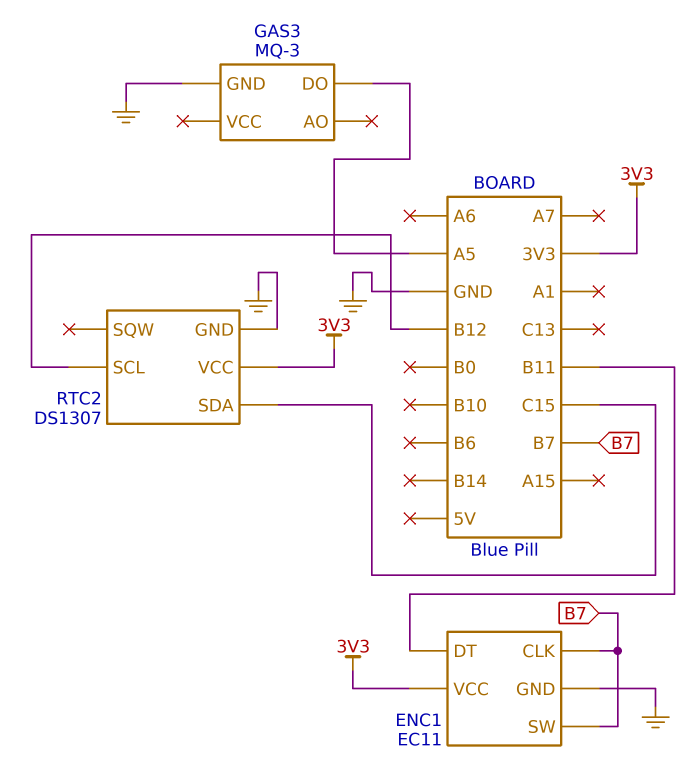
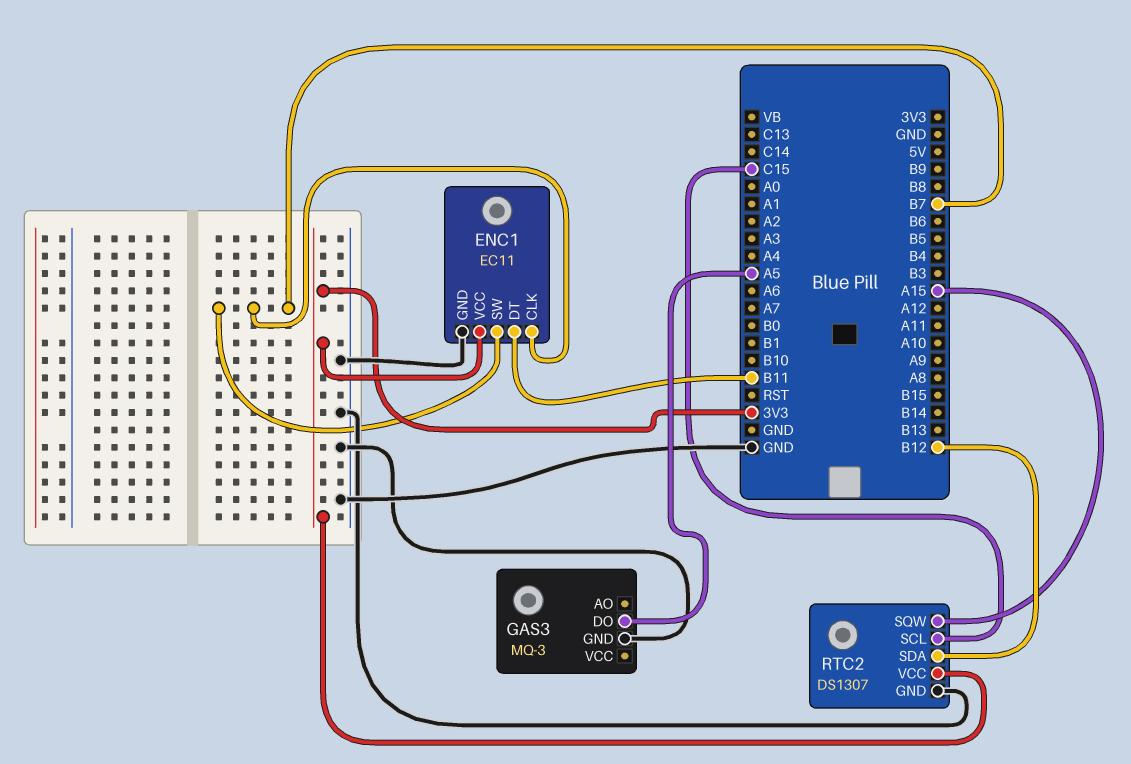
RTC2 pin SCL: B12 -> C15
RTC2 pin SDA: C15 -> B12
RTC2 pin SQW: none -> A15

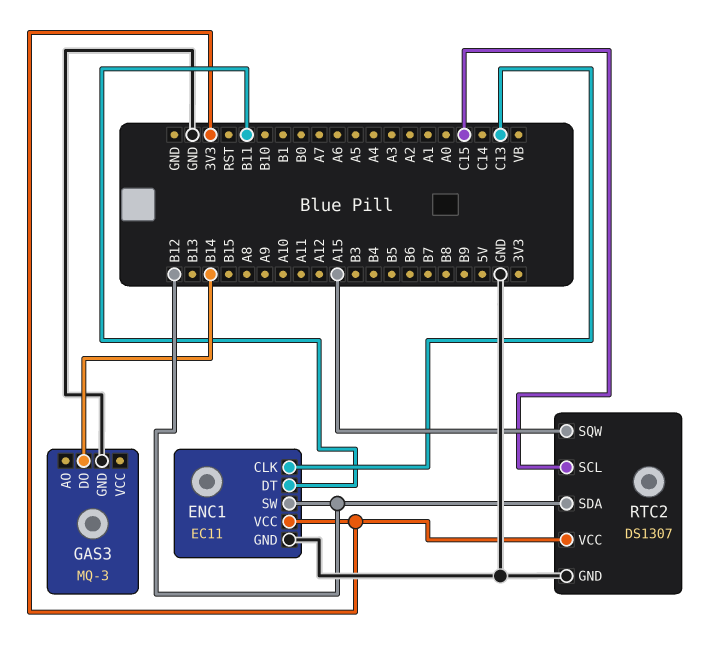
ENC1 pin CLK: B7 -> C13
ENC1 pin SW: B7 -> B12
GAS3 pin DO: A5 -> B14

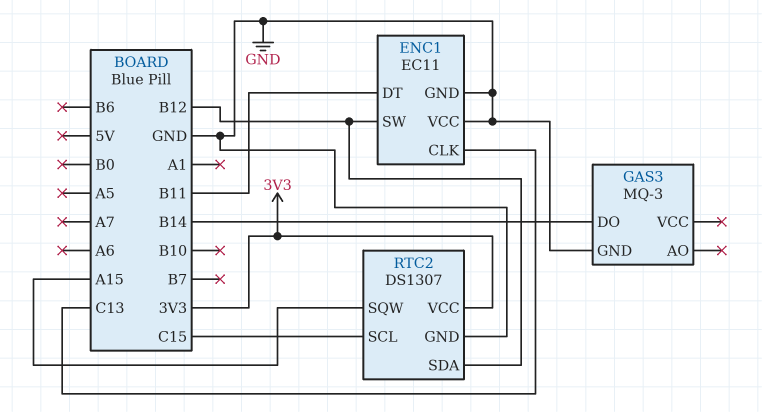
ENC1 pin VCC: 3V3 -> GND

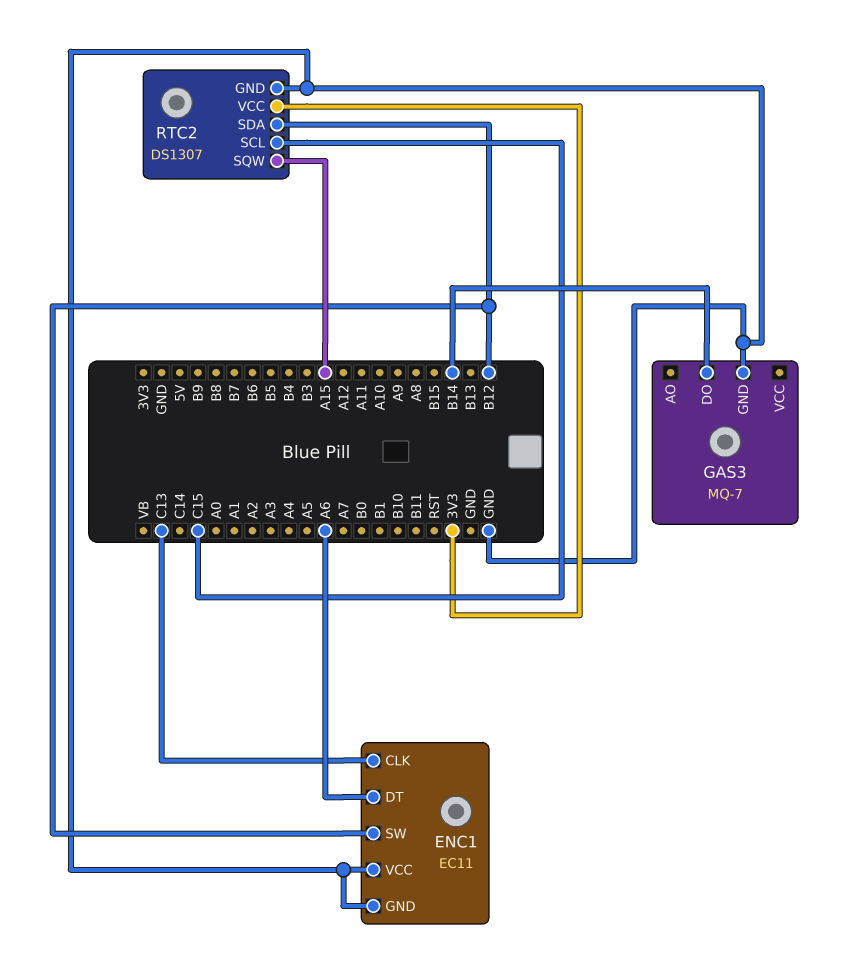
ENC1 pin DT: B11 -> A6
GAS3: MQ-3 -> MQ-7

